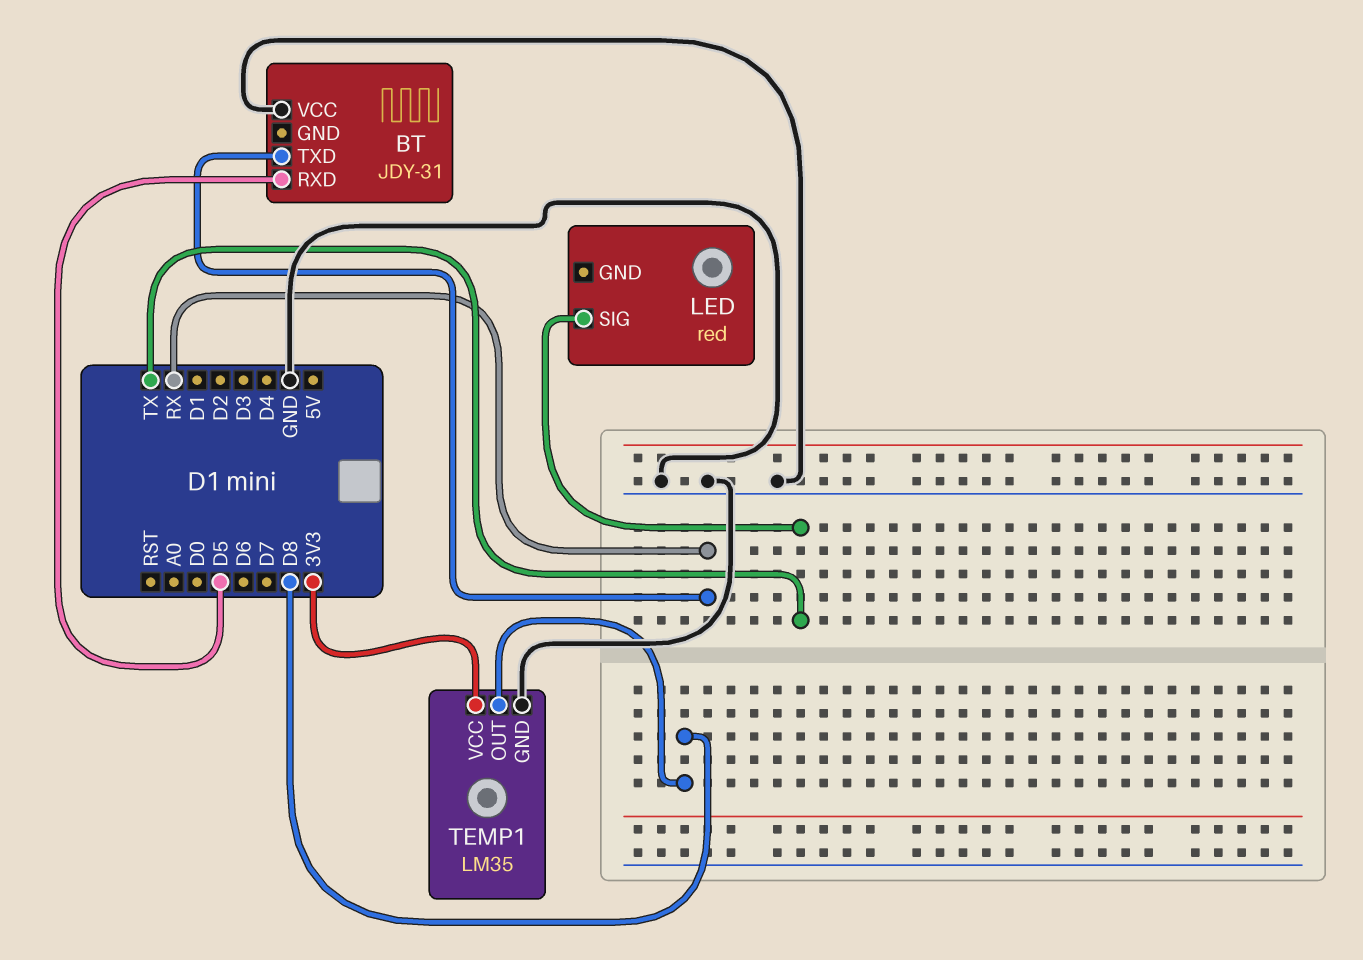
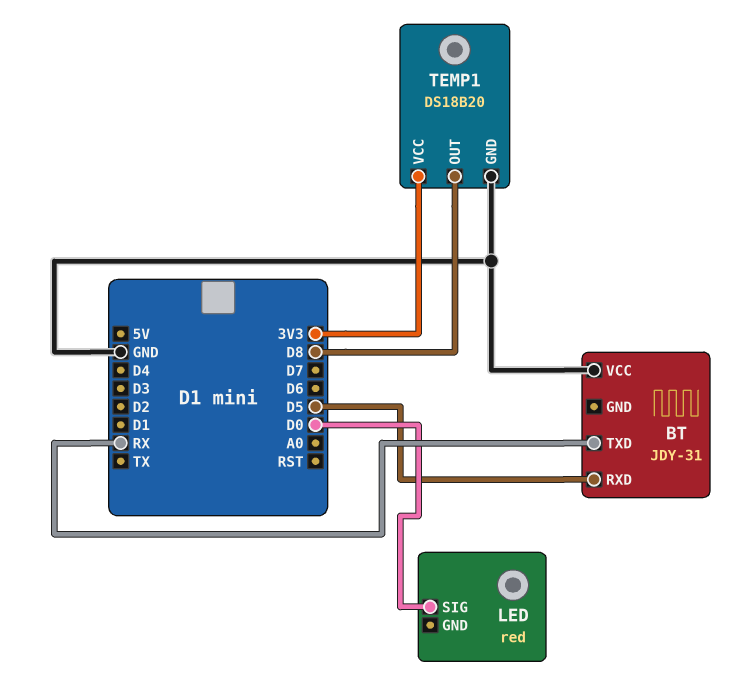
LED pin SIG: TX -> D0
TEMP1: LM35 -> DS18B20

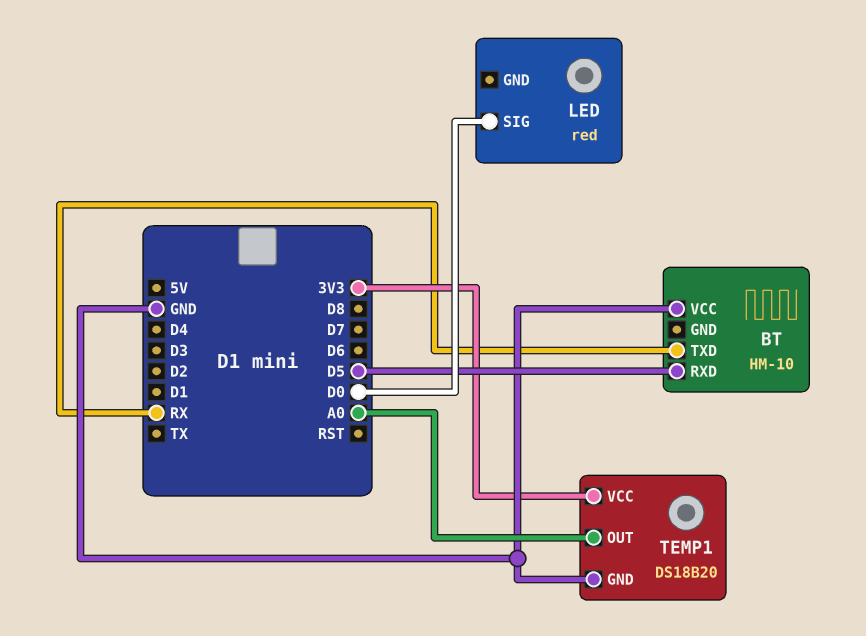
BT: JDY-31 -> HM-10
TEMP1 pin OUT: D8 -> A0

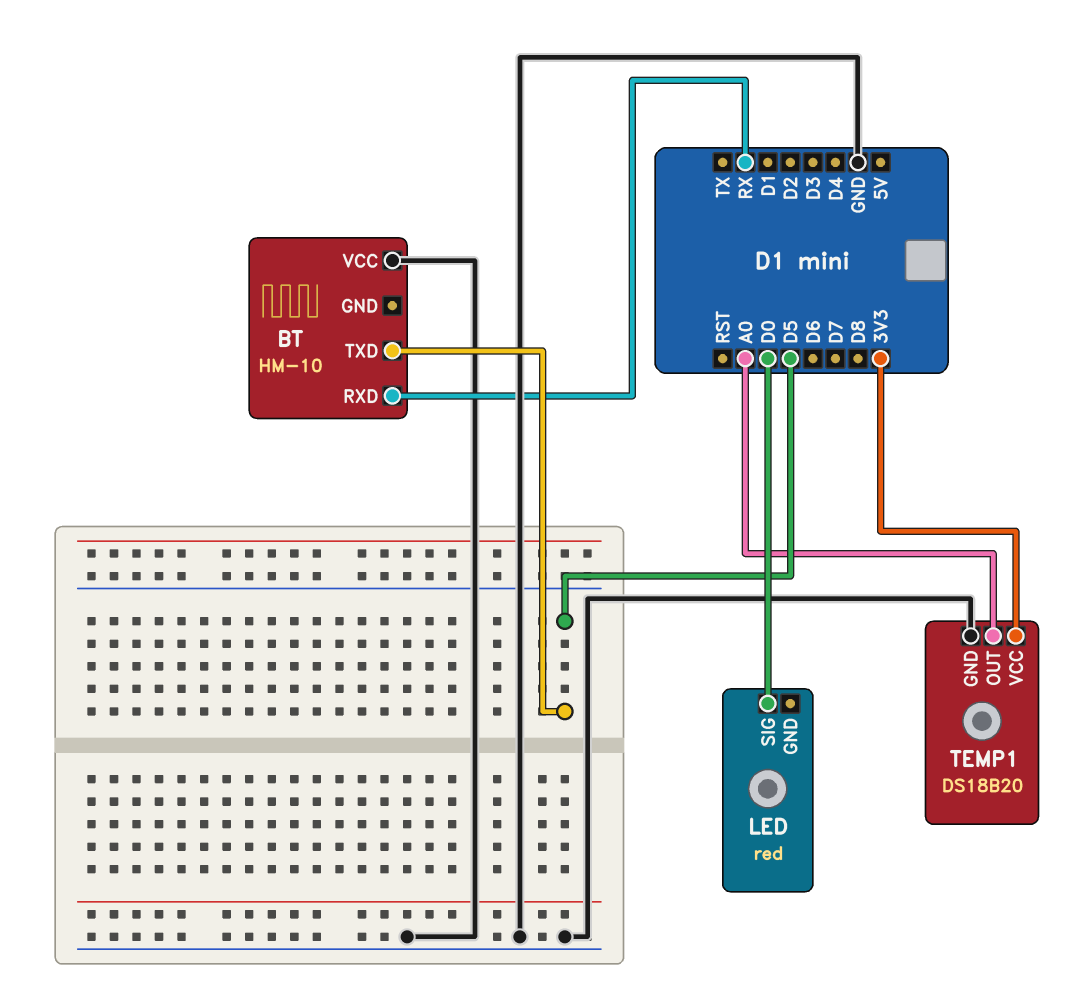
BT pin RXD: D5 -> RX
BT pin TXD: RX -> D5

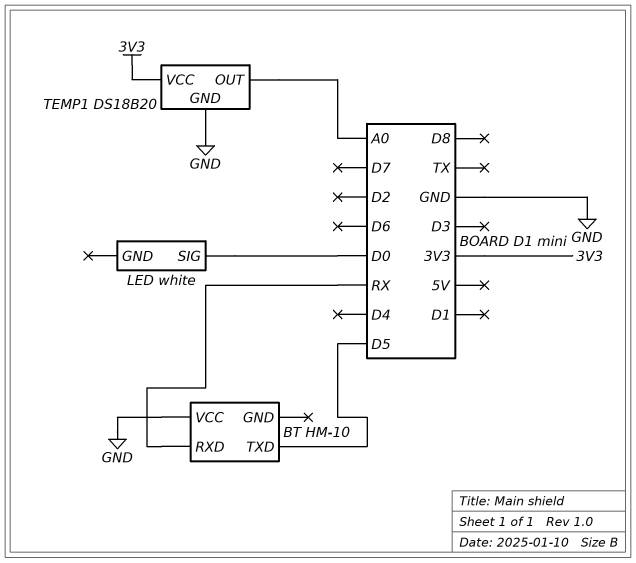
LED: red -> white

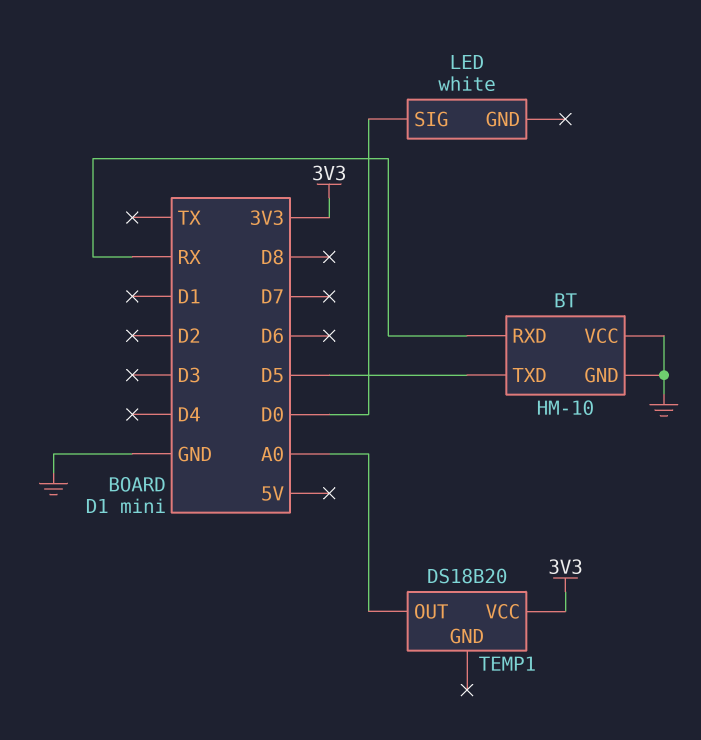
BT pin GND: none -> GND
TEMP1 pin GND: GND -> none

